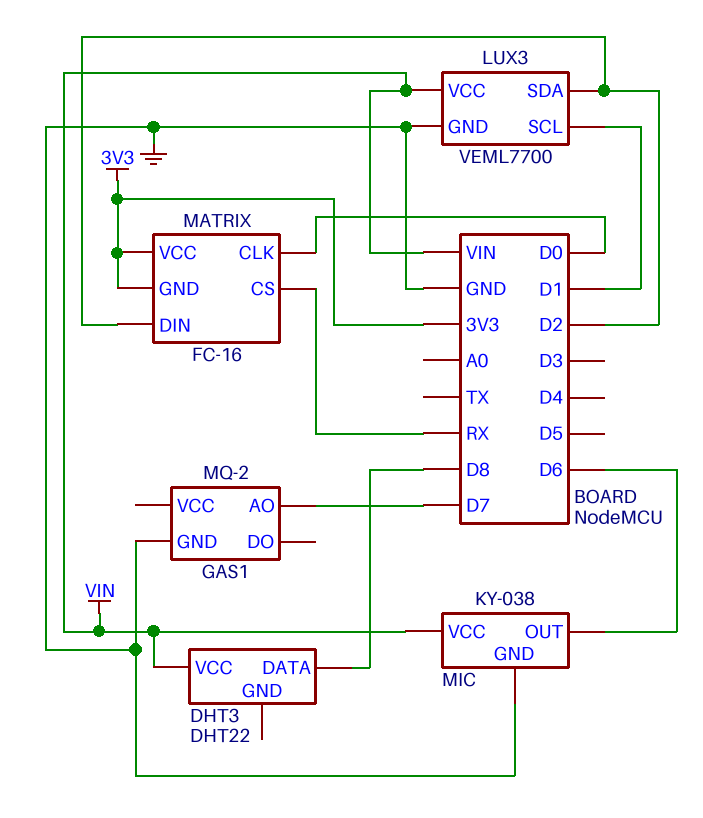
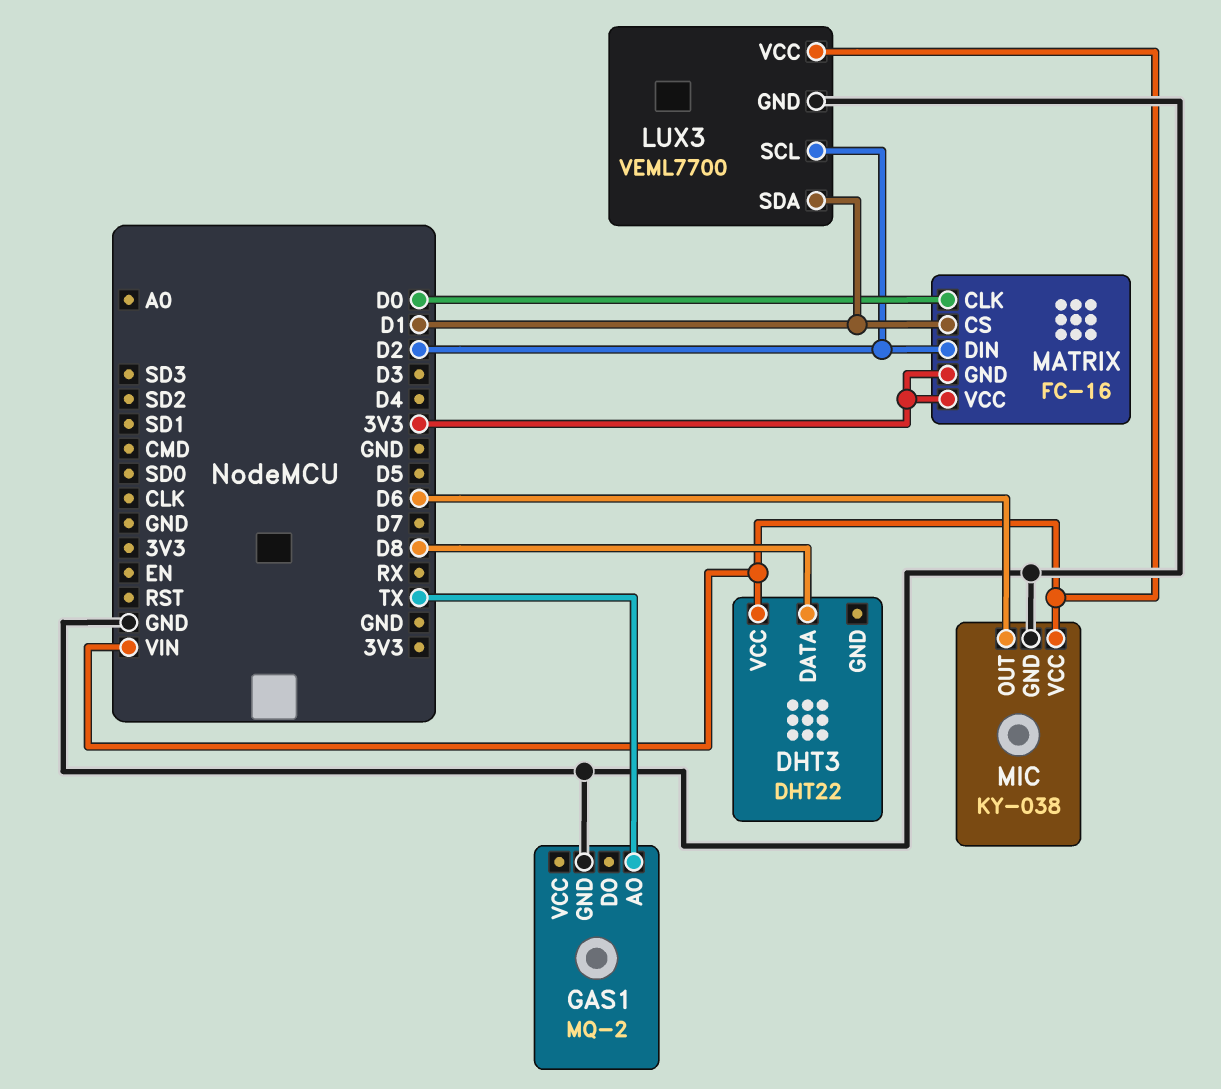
GAS1 pin AO: D7 -> TX
LUX3 pin SCL: D1 -> D2
LUX3 pin SDA: D2 -> D1
MATRIX pin CS: RX -> D1

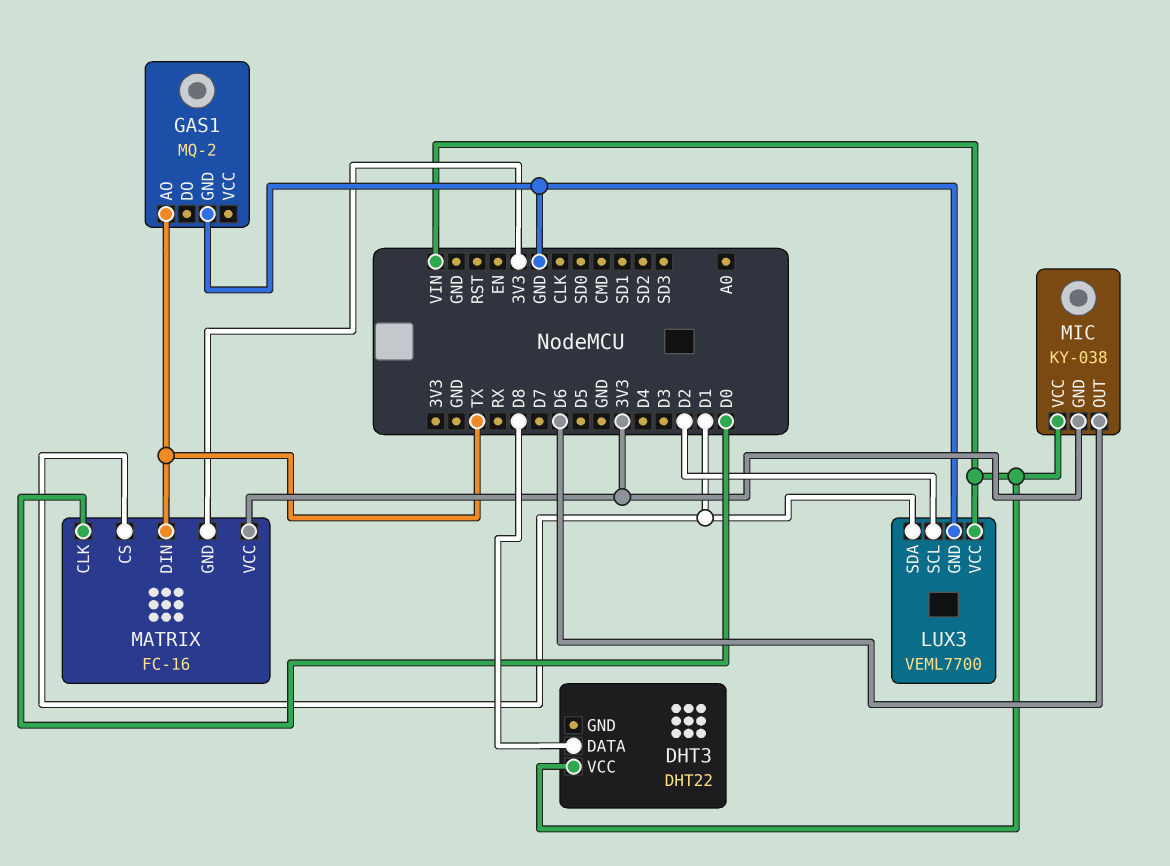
MATRIX pin DIN: D2 -> TX
MIC pin GND: GND -> 3V3

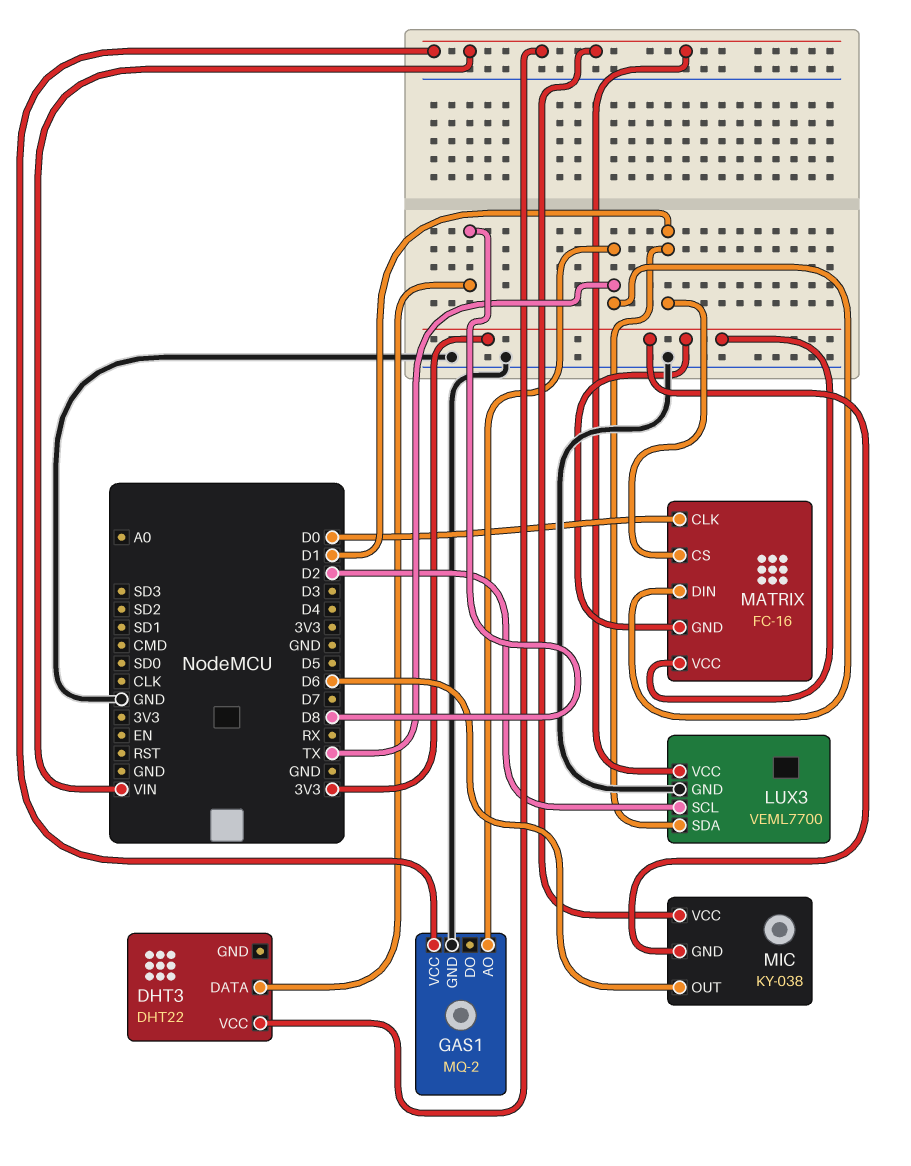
GAS1 pin VCC: none -> VIN

